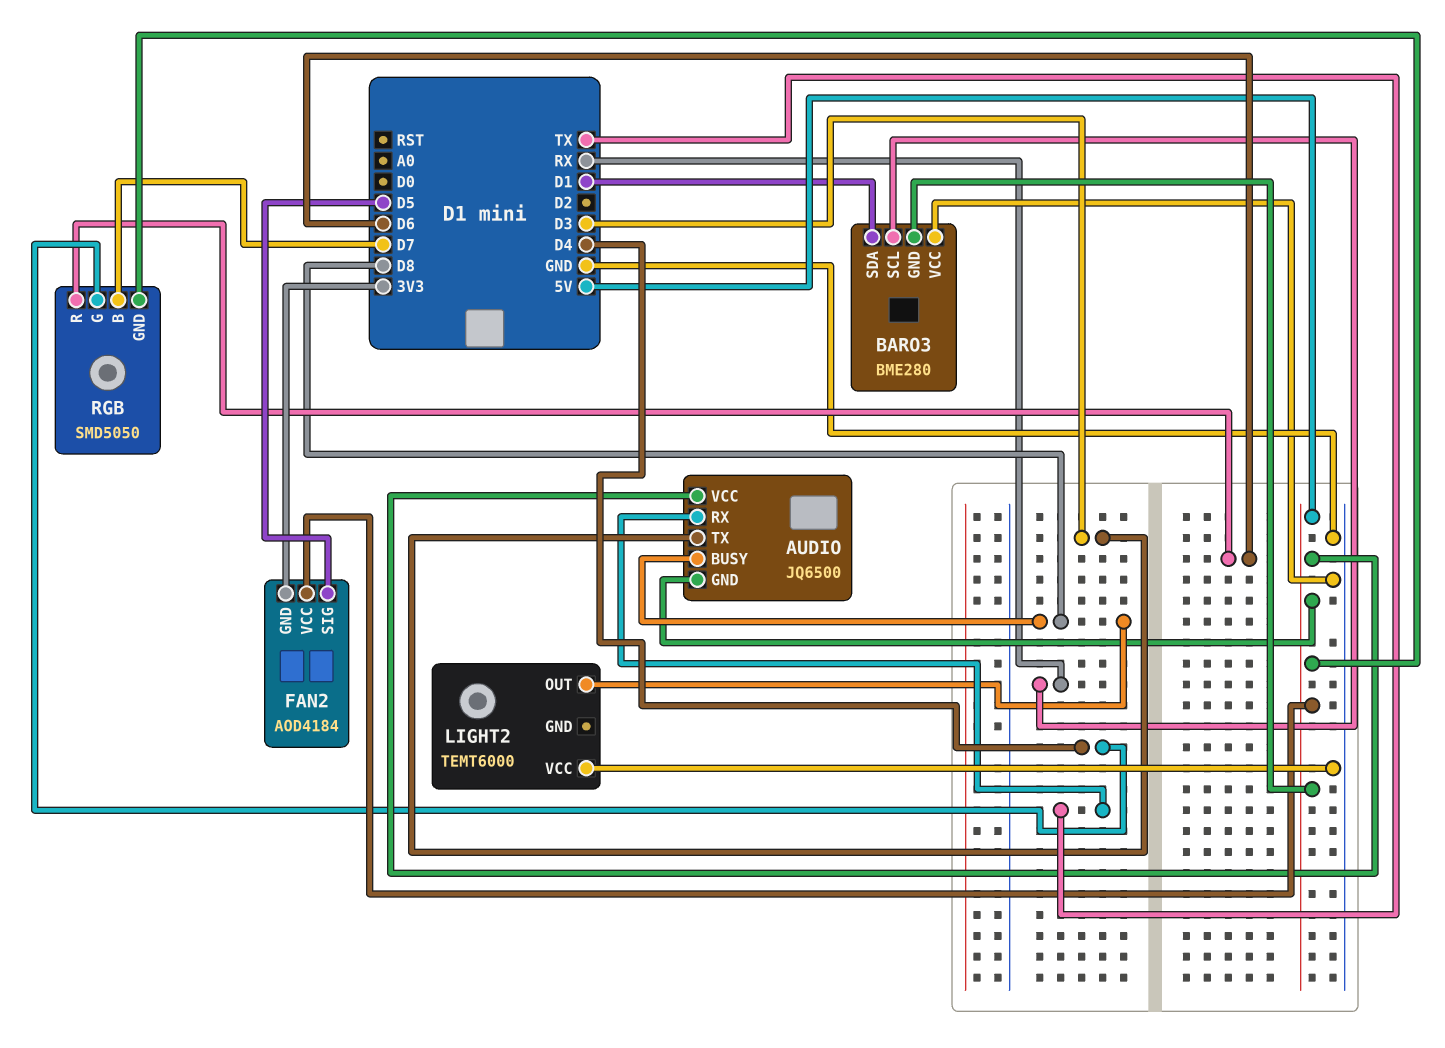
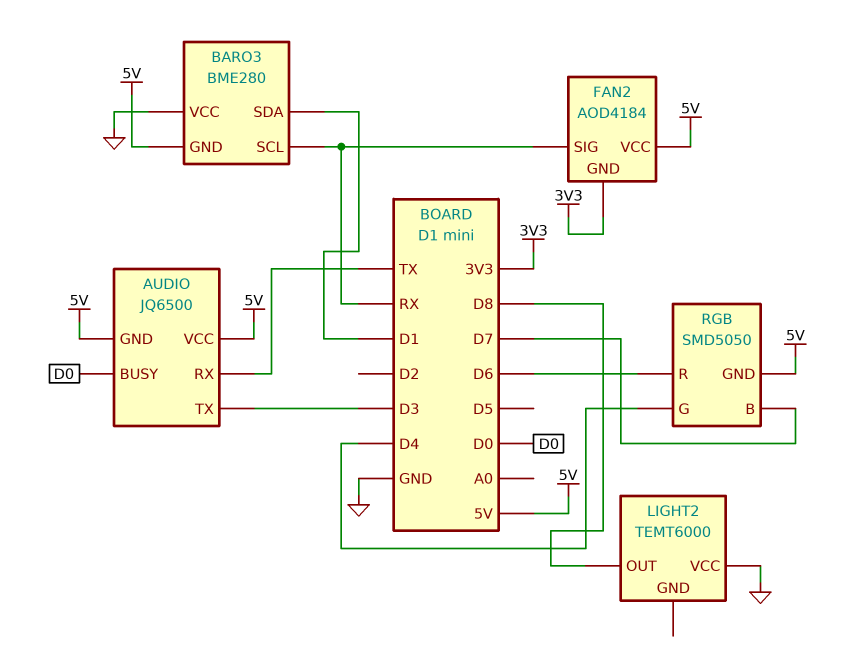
AUDIO pin BUSY: D8 -> D0
FAN2 pin SIG: D5 -> RX

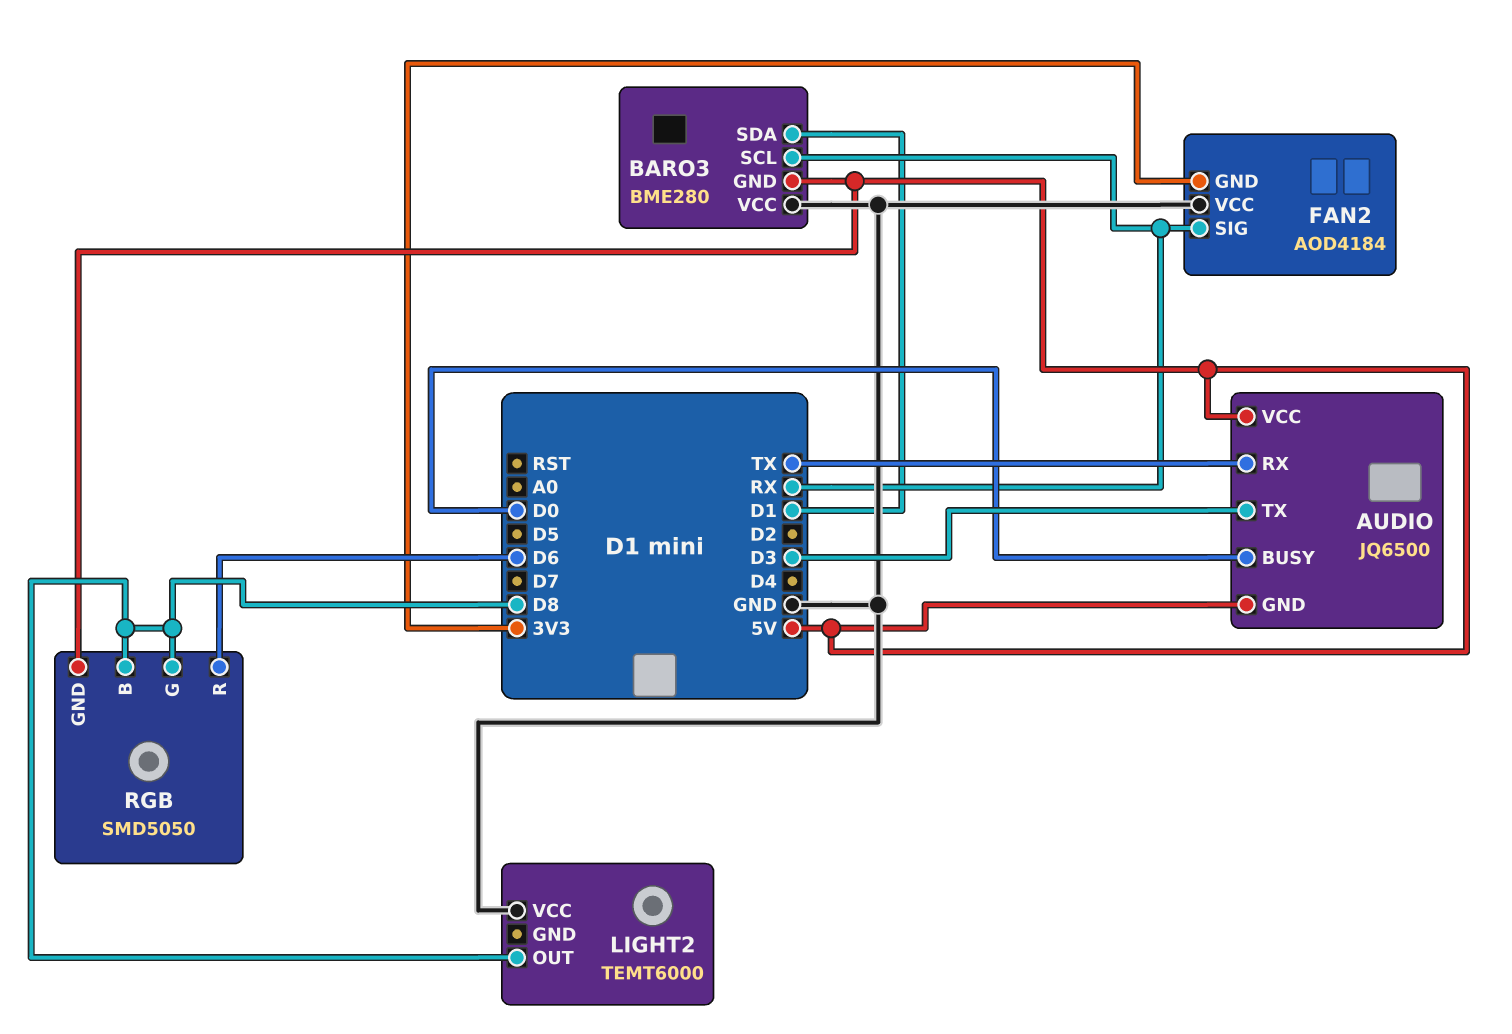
FAN2 pin VCC: 5V -> GND
RGB pin B: D7 -> D8
RGB pin G: D4 -> D8

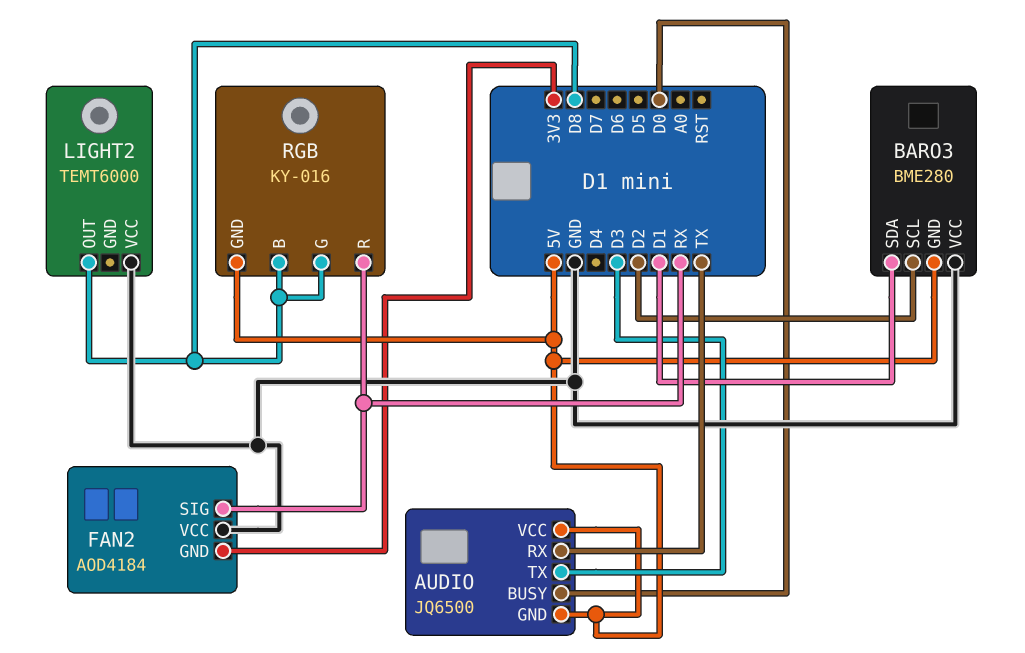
BARO3 pin SCL: RX -> D2
RGB: SMD5050 -> KY-016
RGB pin R: D6 -> RX

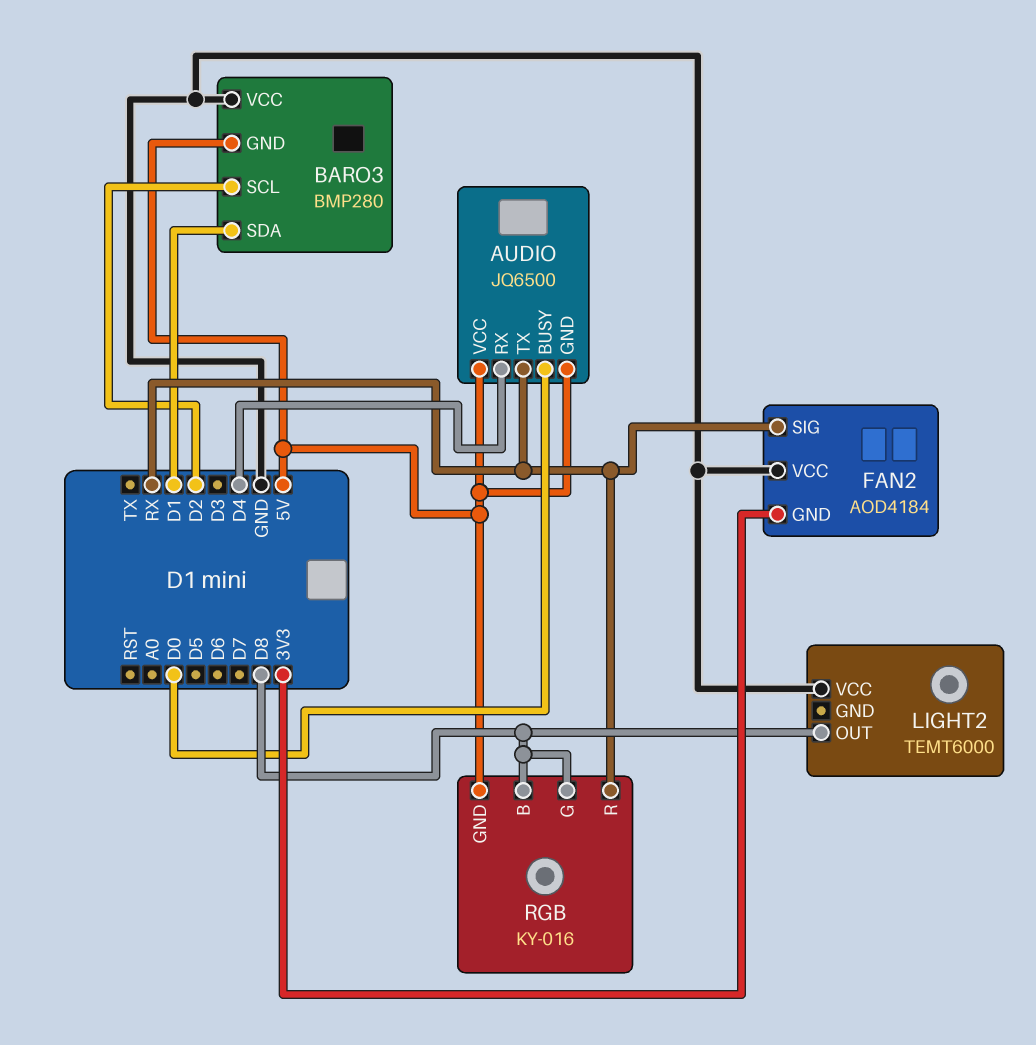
AUDIO pin RX: TX -> D4
AUDIO pin TX: D3 -> RX
BARO3: BME280 -> BMP280

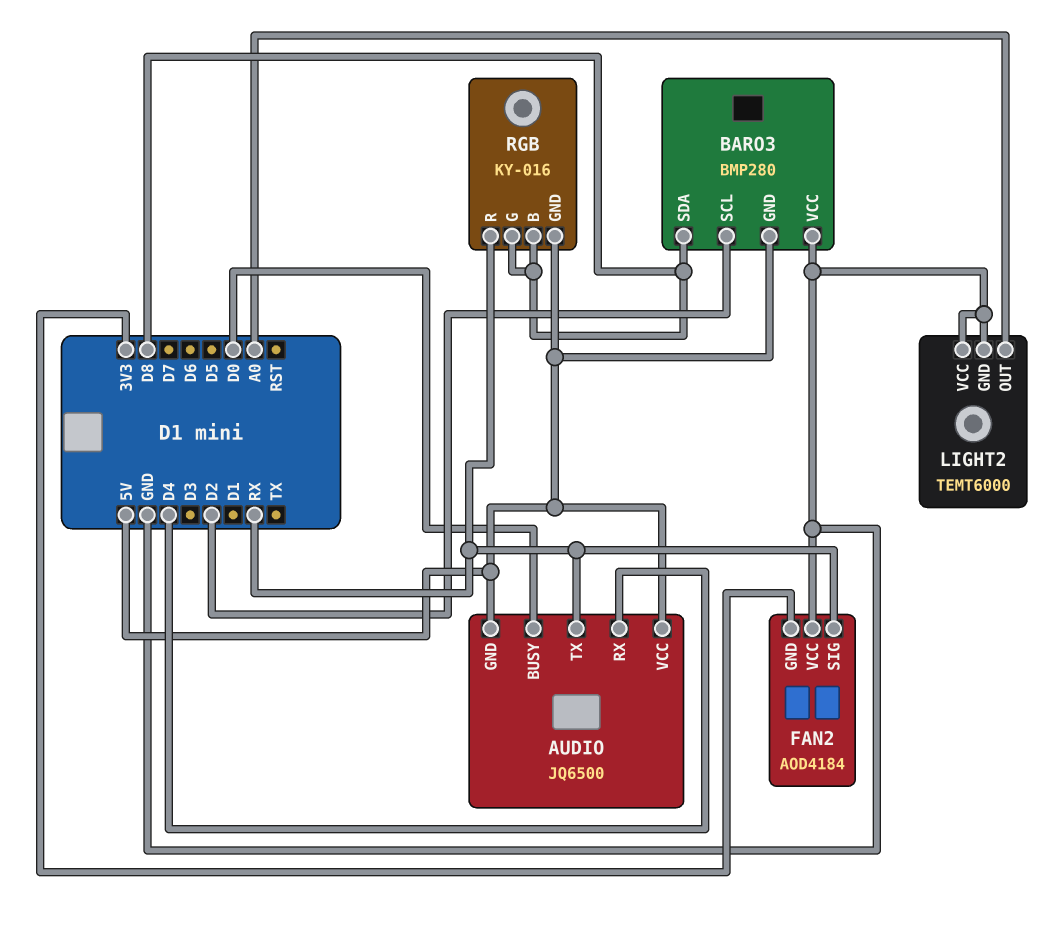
BARO3 pin SDA: D1 -> D8
LIGHT2 pin GND: none -> GND
LIGHT2 pin OUT: D8 -> A0

